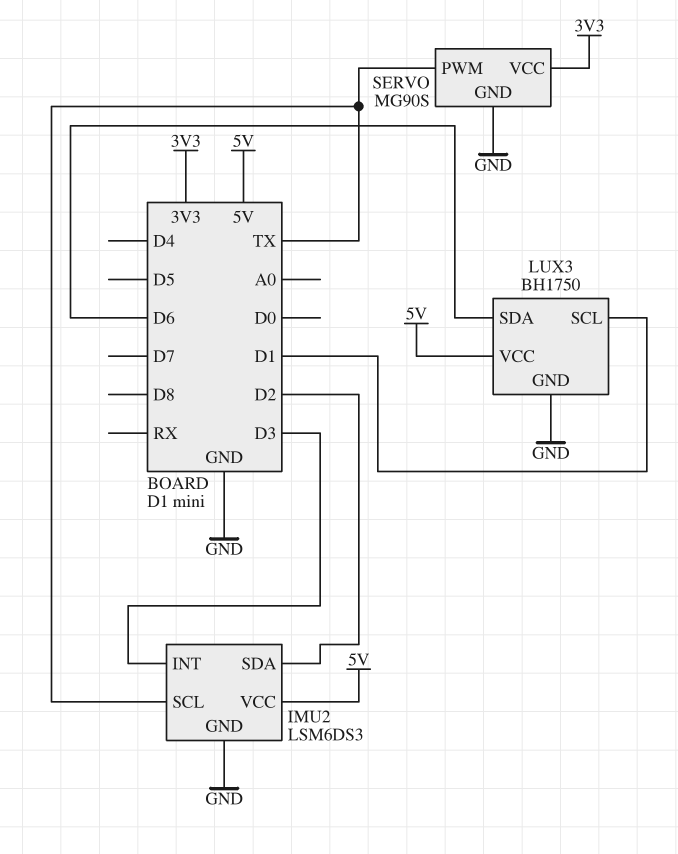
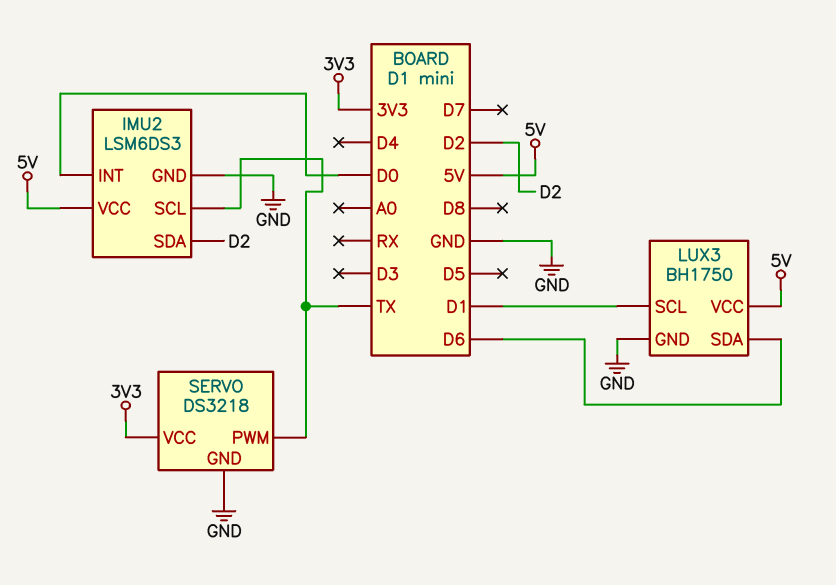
IMU2 pin INT: D3 -> D0
SERVO: MG90S -> DS3218

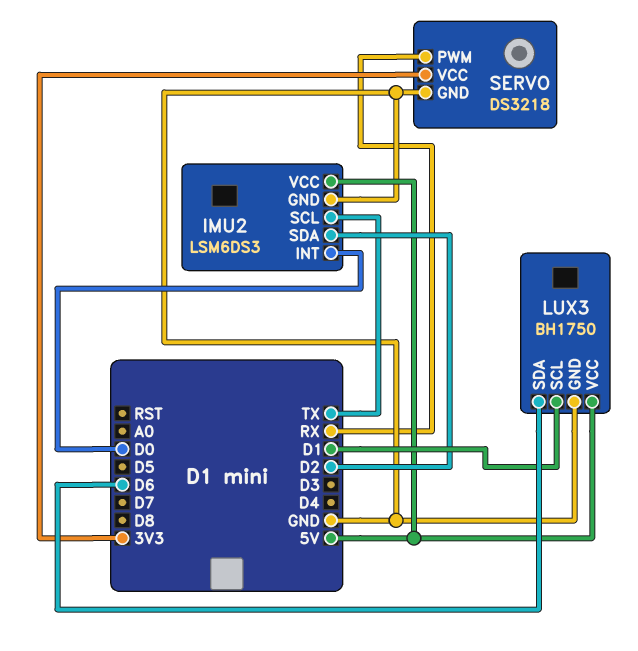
SERVO pin PWM: TX -> RX

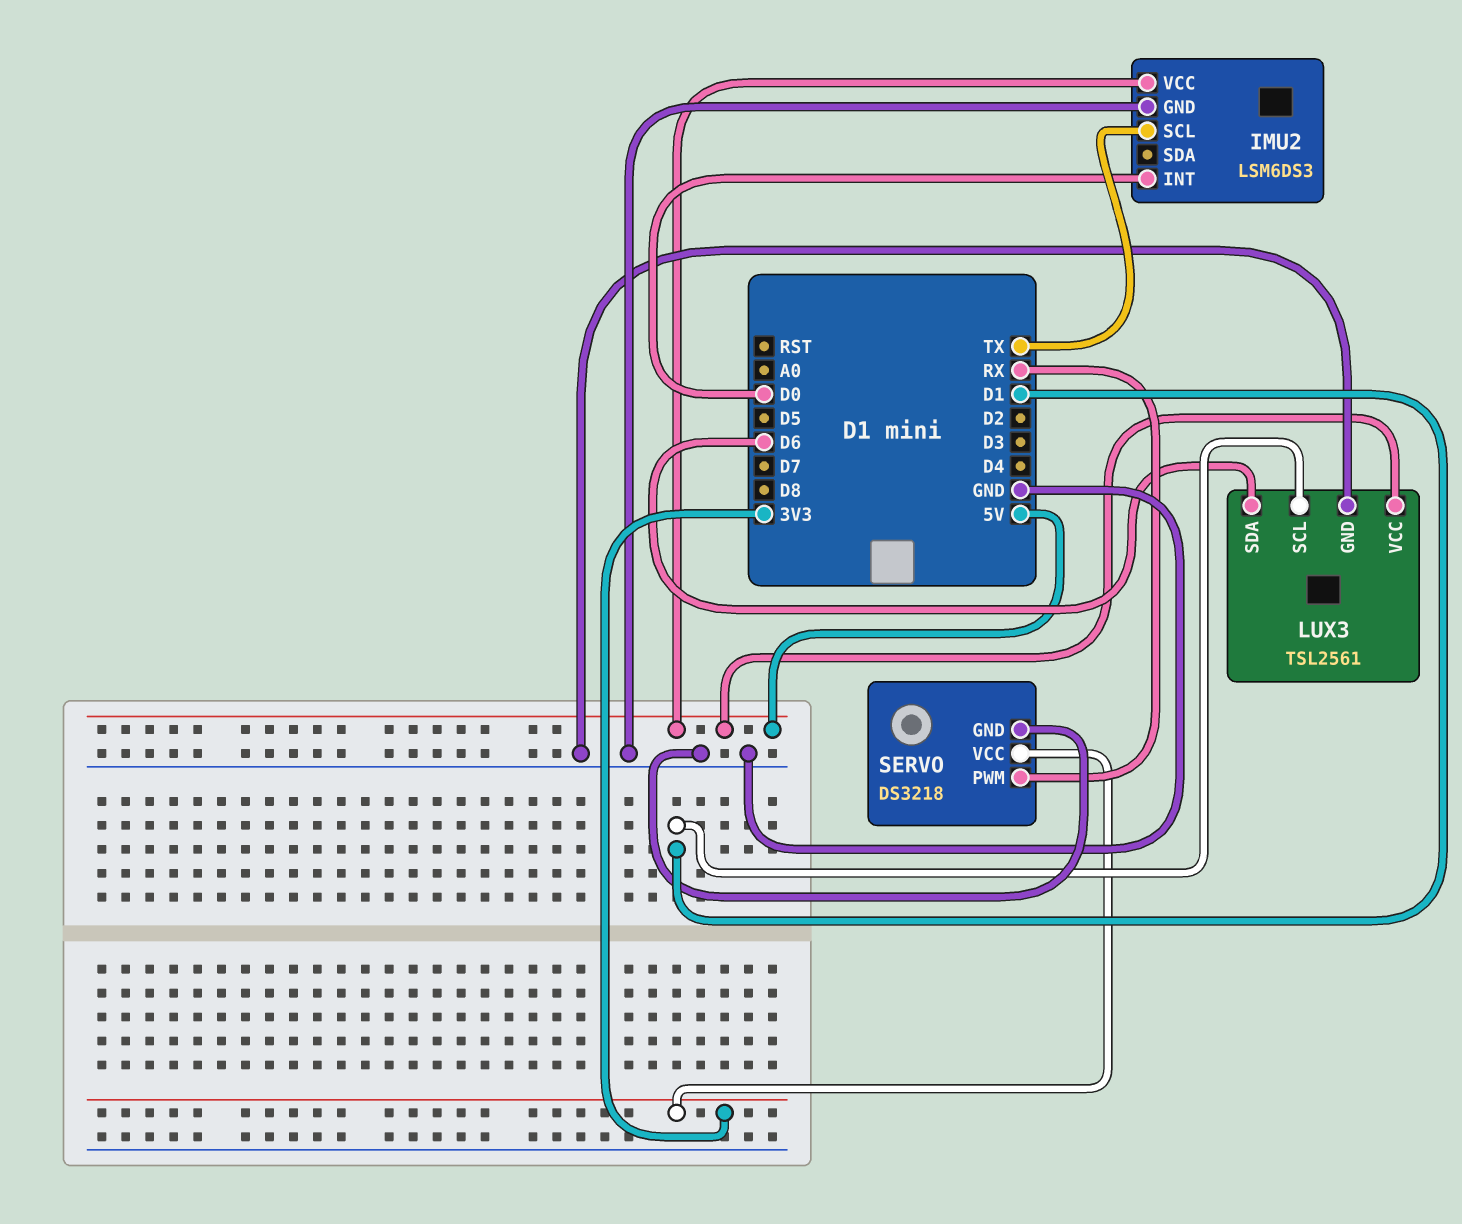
IMU2 pin SDA: D2 -> none
LUX3: BH1750 -> TSL2561

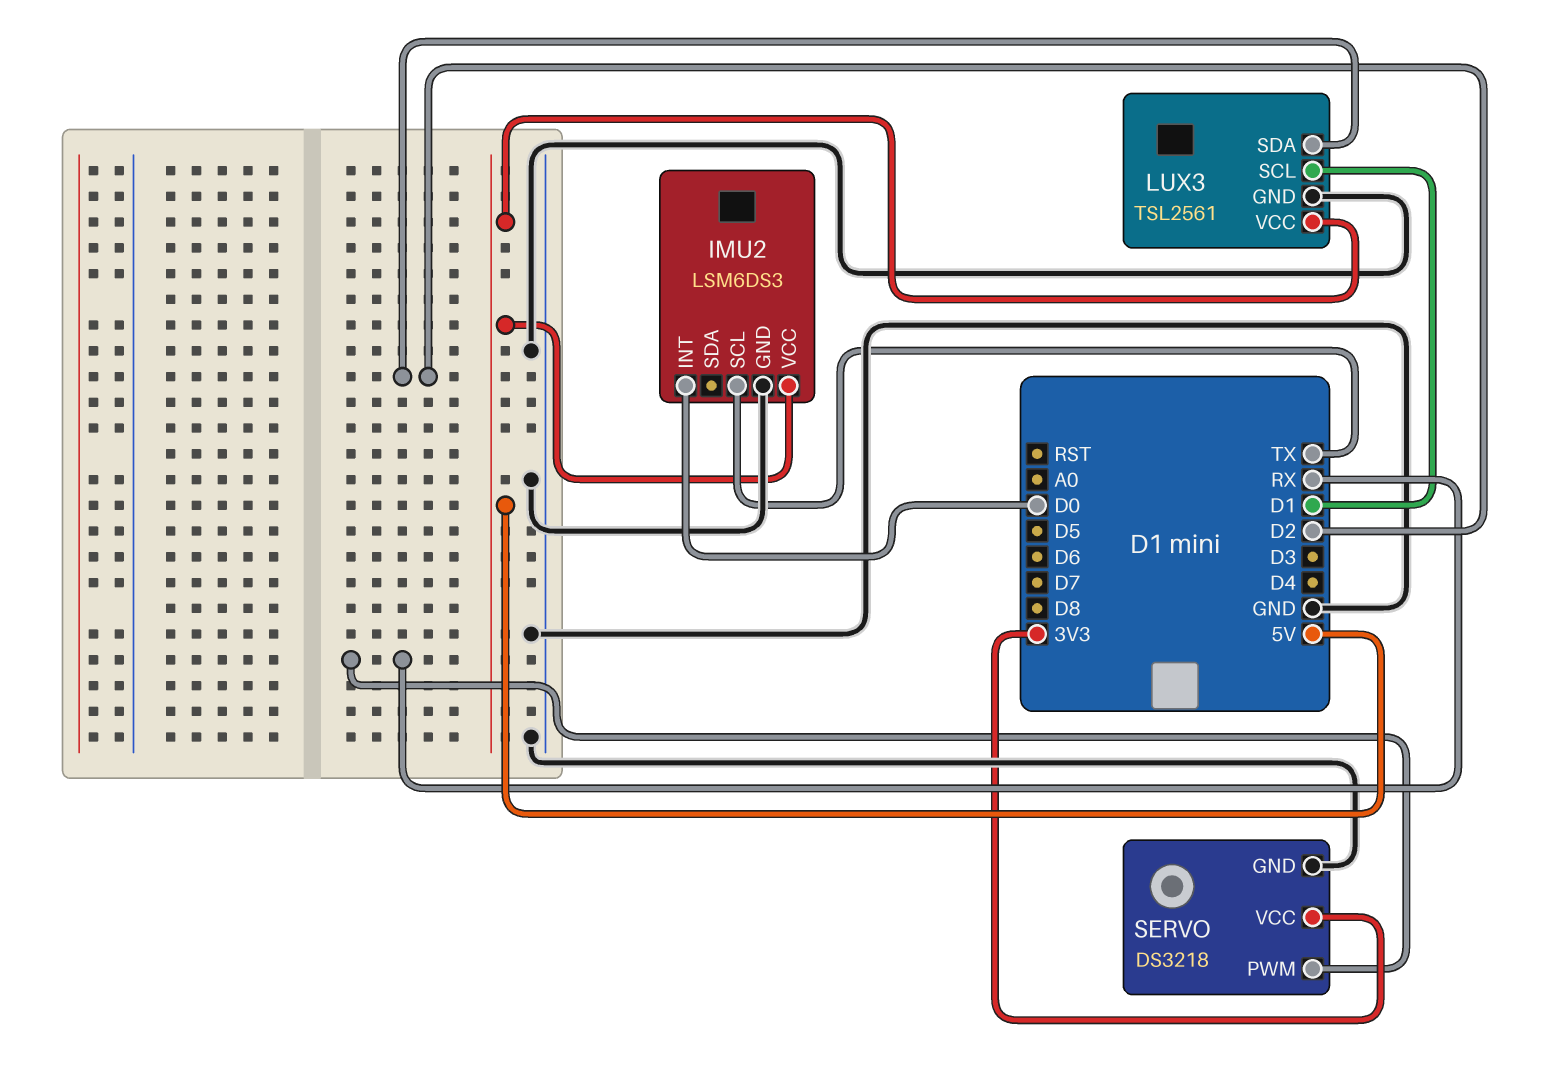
LUX3 pin SDA: D6 -> D2

